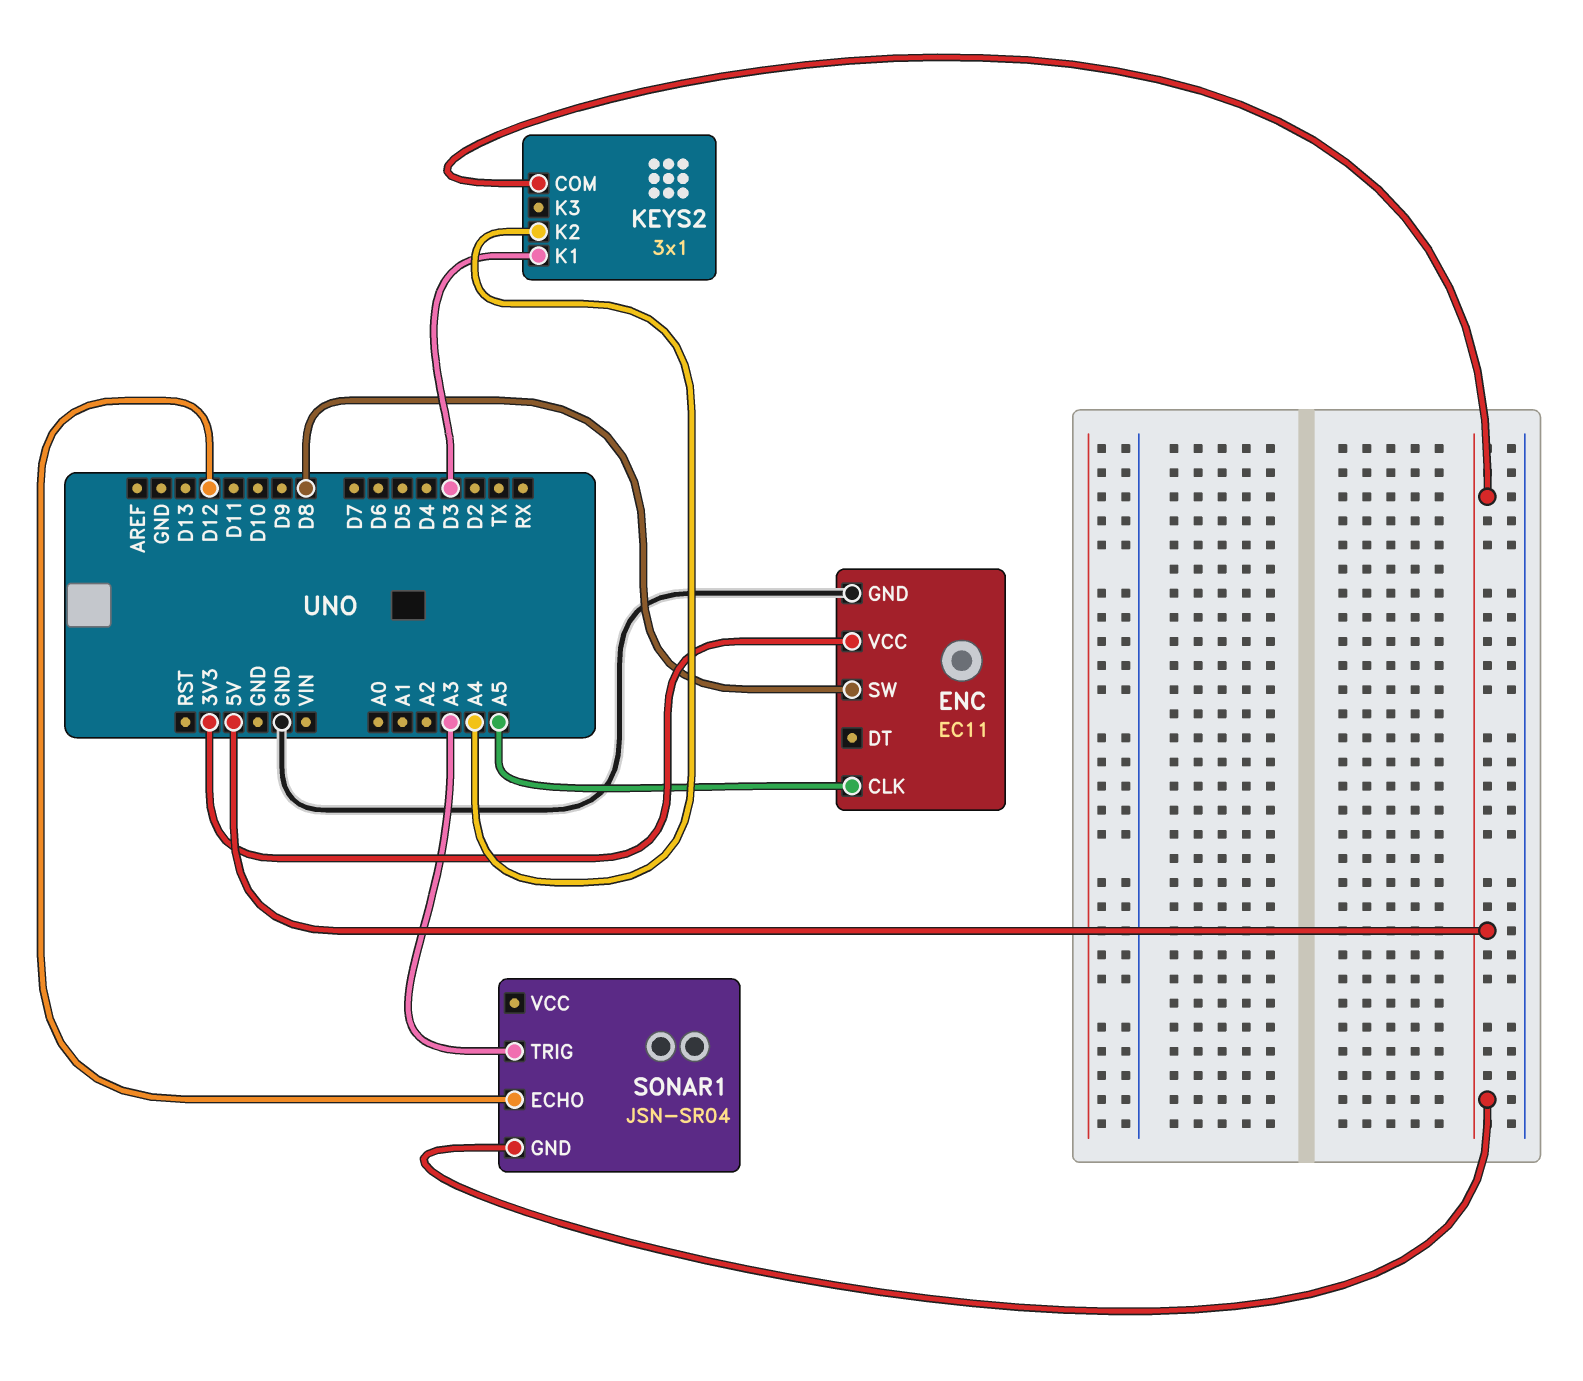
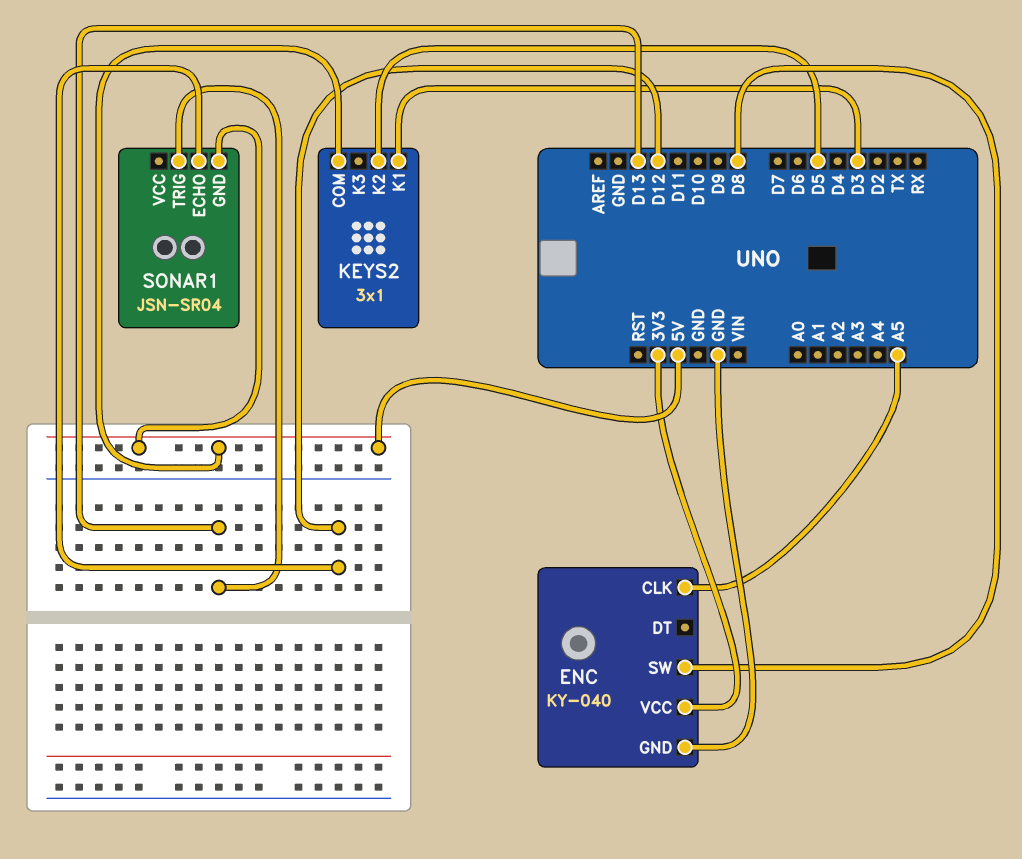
ENC: EC11 -> KY-040
KEYS2 pin K2: A4 -> D5
SONAR1 pin TRIG: A3 -> D13

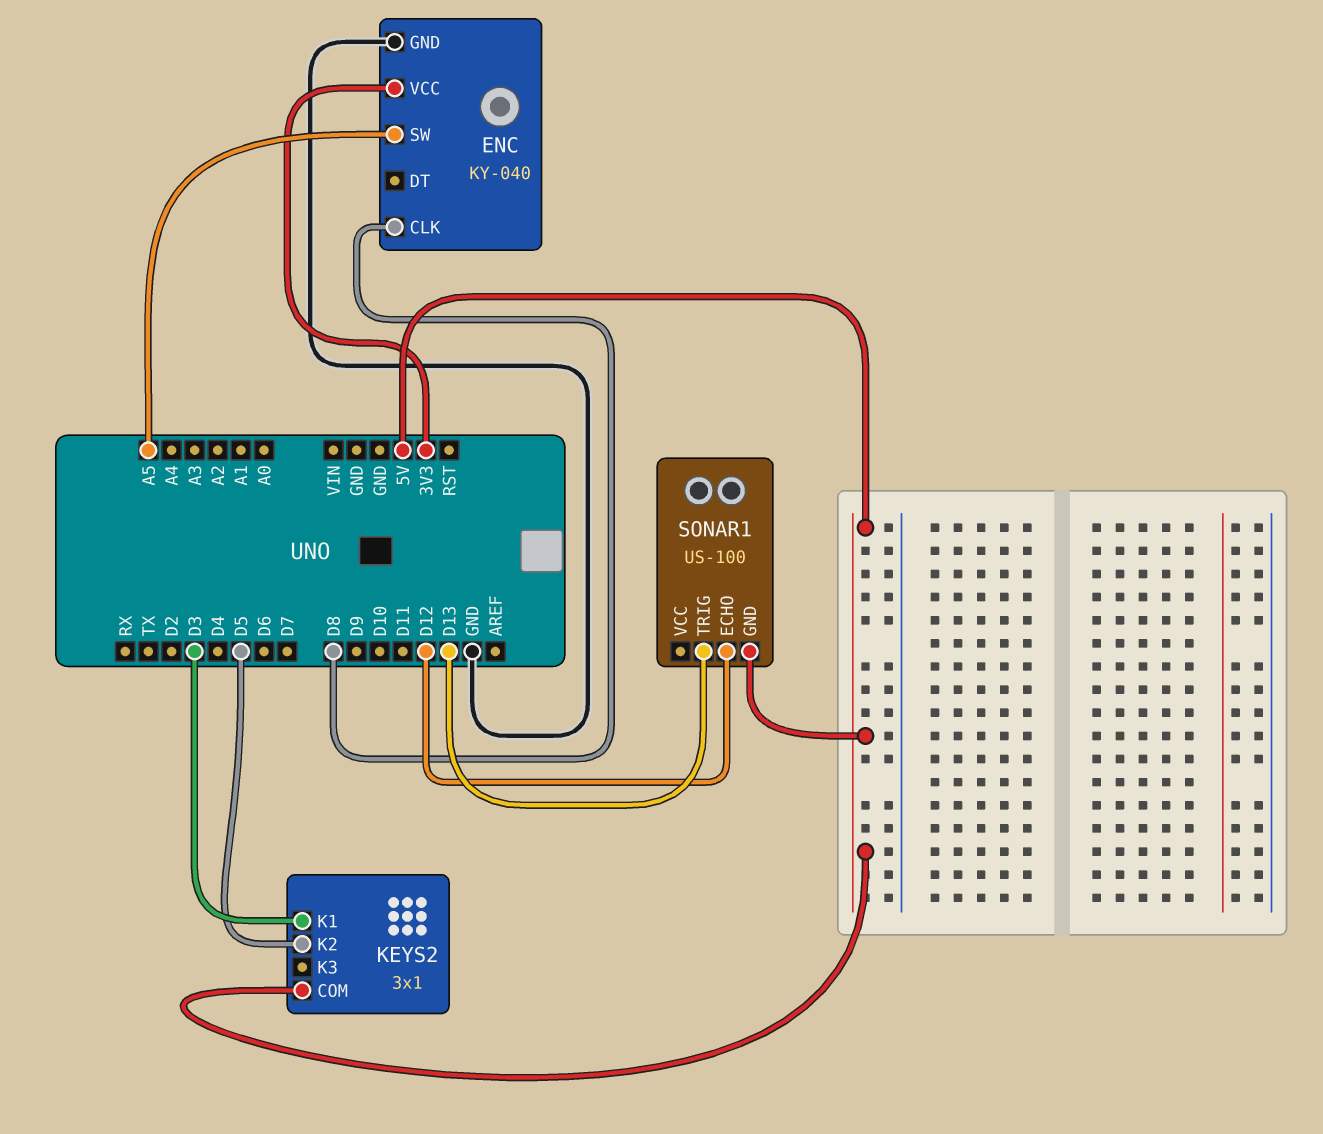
ENC pin CLK: A5 -> D8
ENC pin SW: D8 -> A5
SONAR1: JSN-SR04 -> US-100

